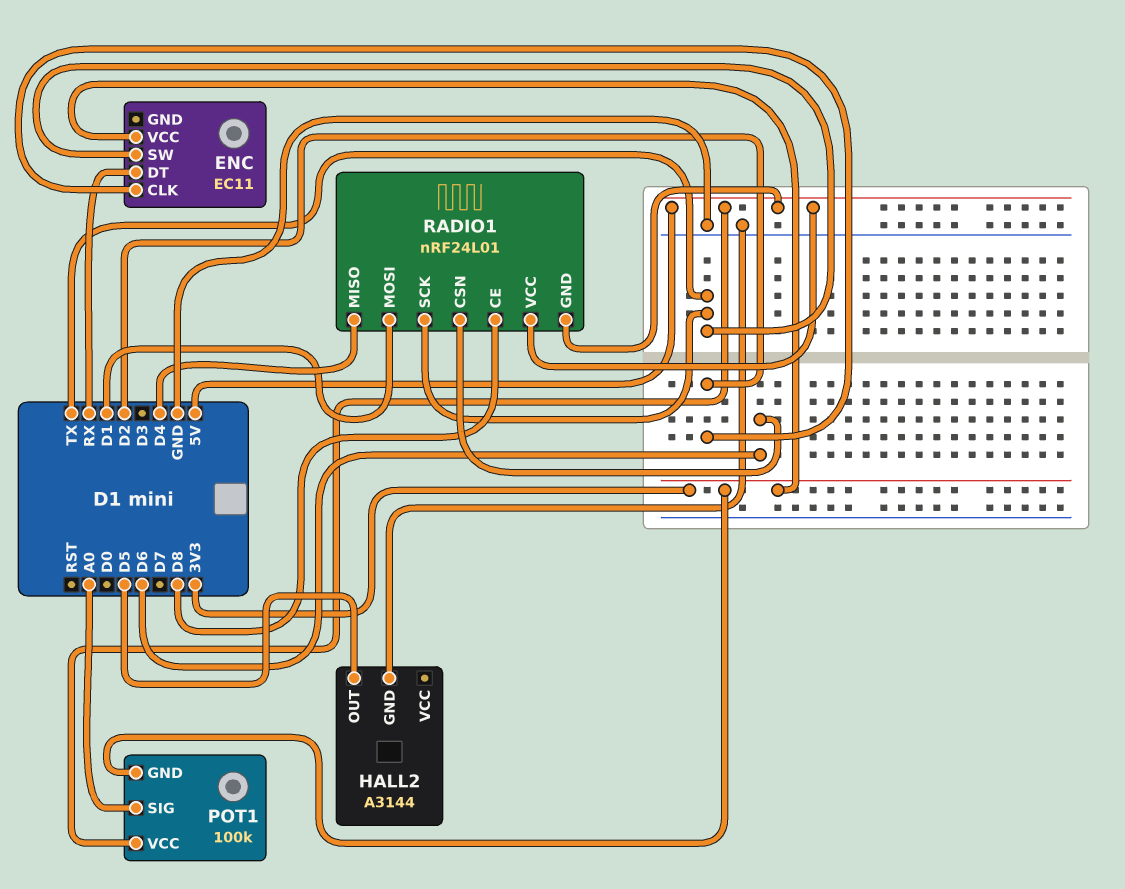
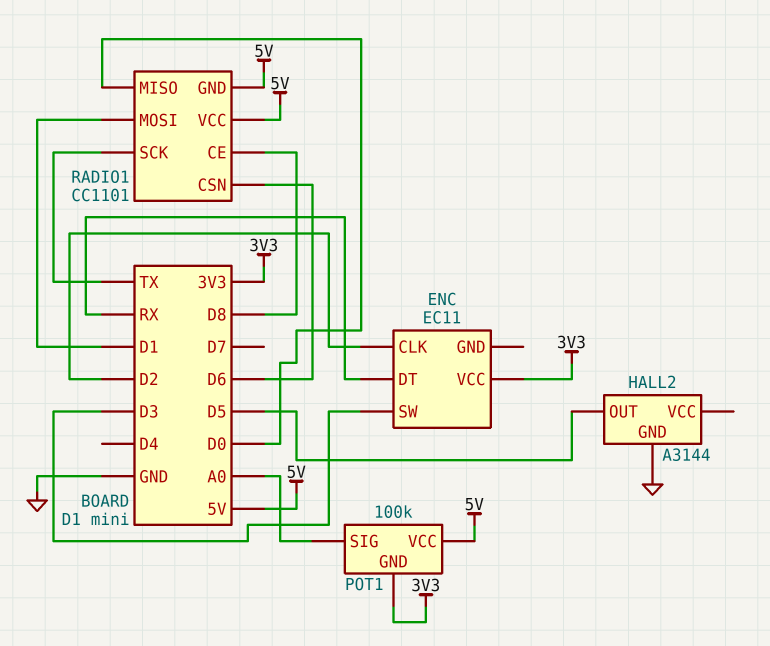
ENC pin SW: TX -> D3
RADIO1: nRF24L01 -> CC1101
RADIO1 pin MISO: D4 -> D0

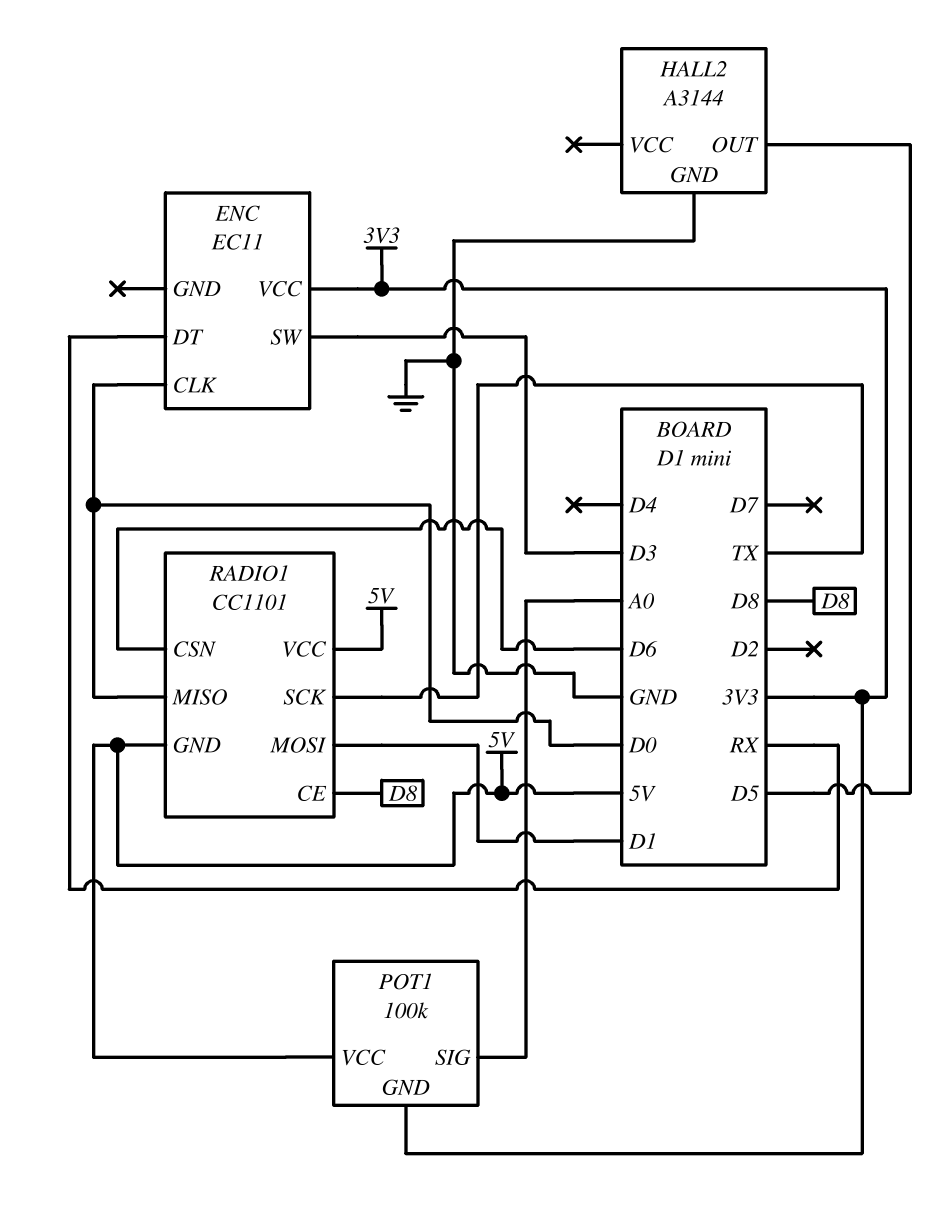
ENC pin CLK: D2 -> D0

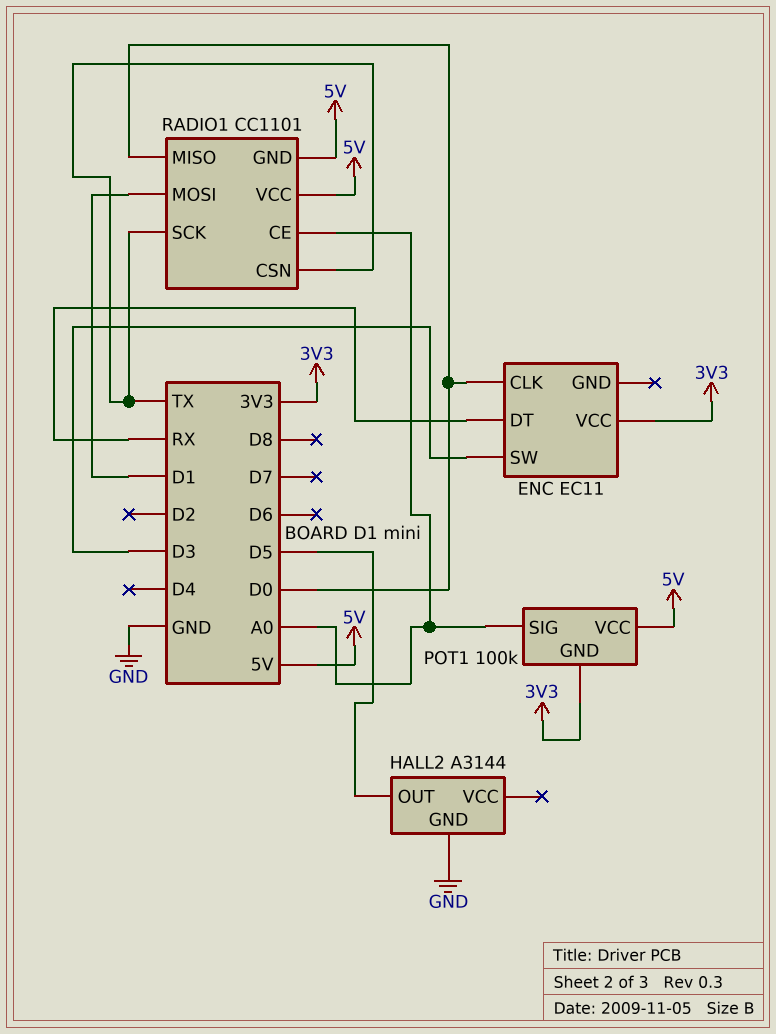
RADIO1 pin CE: D8 -> A0
RADIO1 pin CSN: D6 -> TX

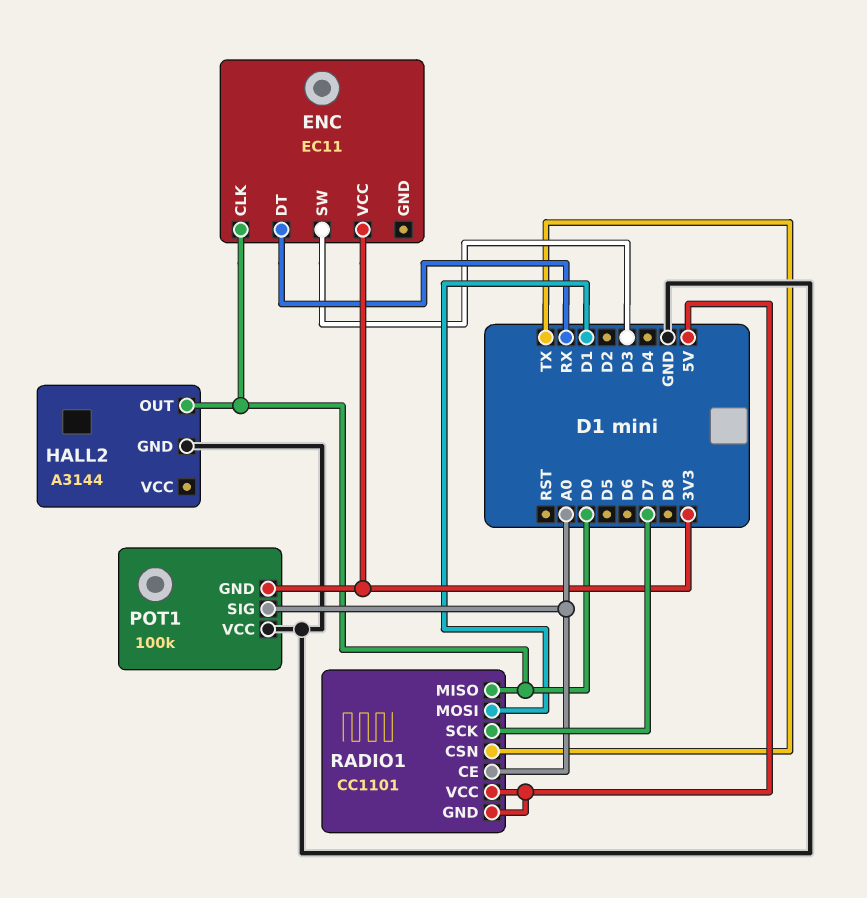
HALL2 pin OUT: D5 -> D0
POT1 pin VCC: 5V -> GND
RADIO1 pin SCK: TX -> D7

